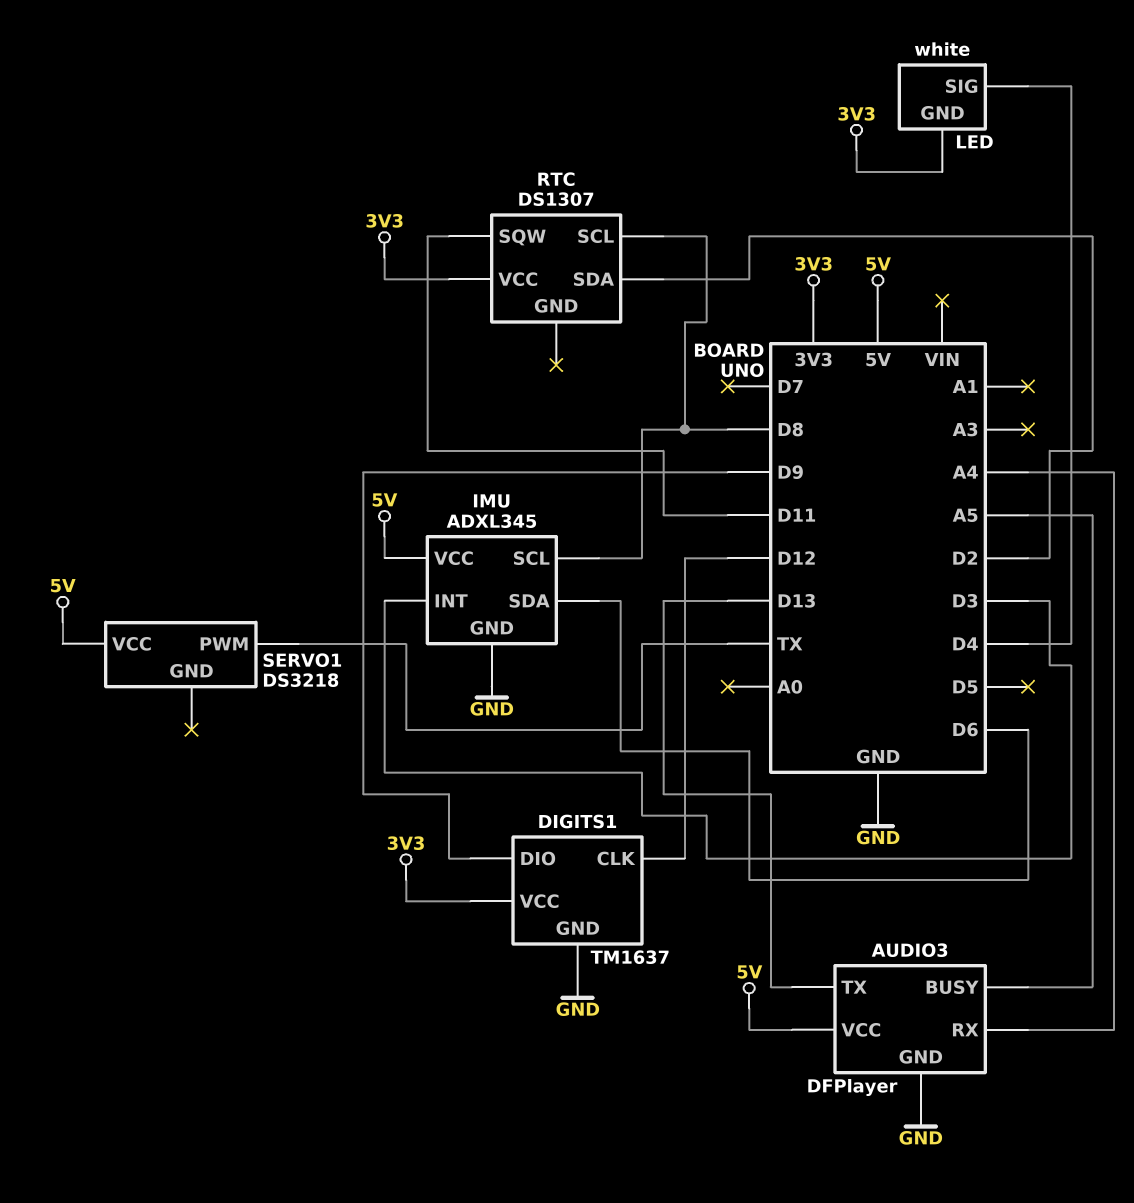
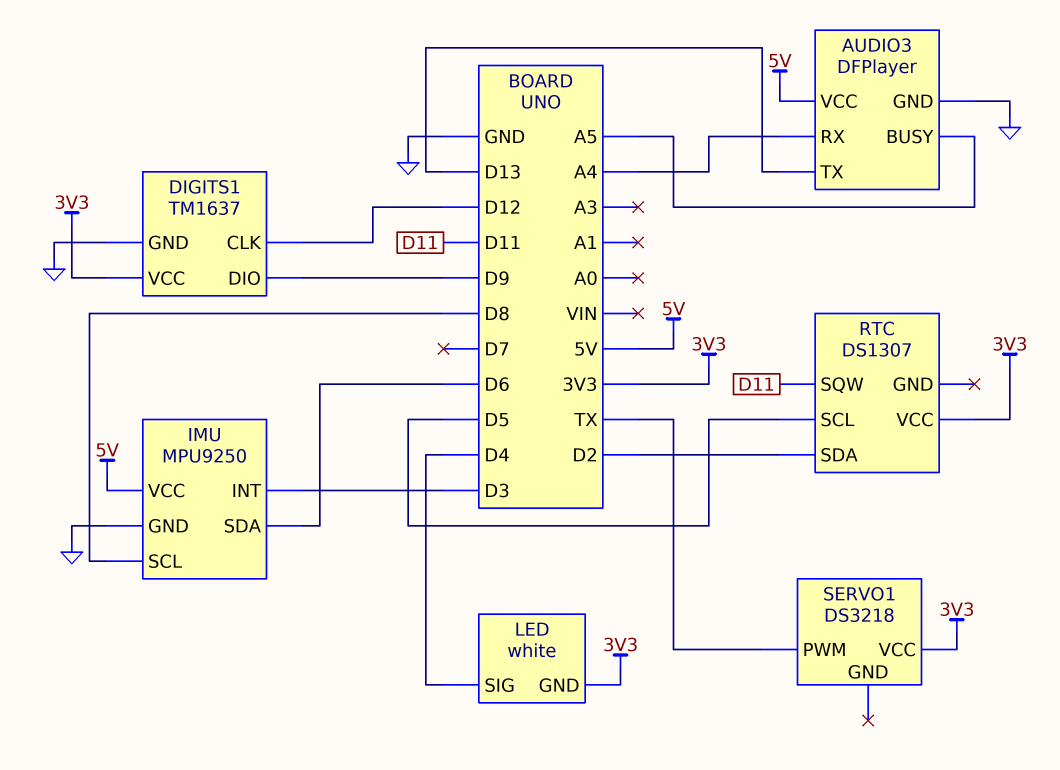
IMU: ADXL345 -> MPU9250
RTC pin SCL: D8 -> D5
SERVO1 pin VCC: 5V -> 3V3

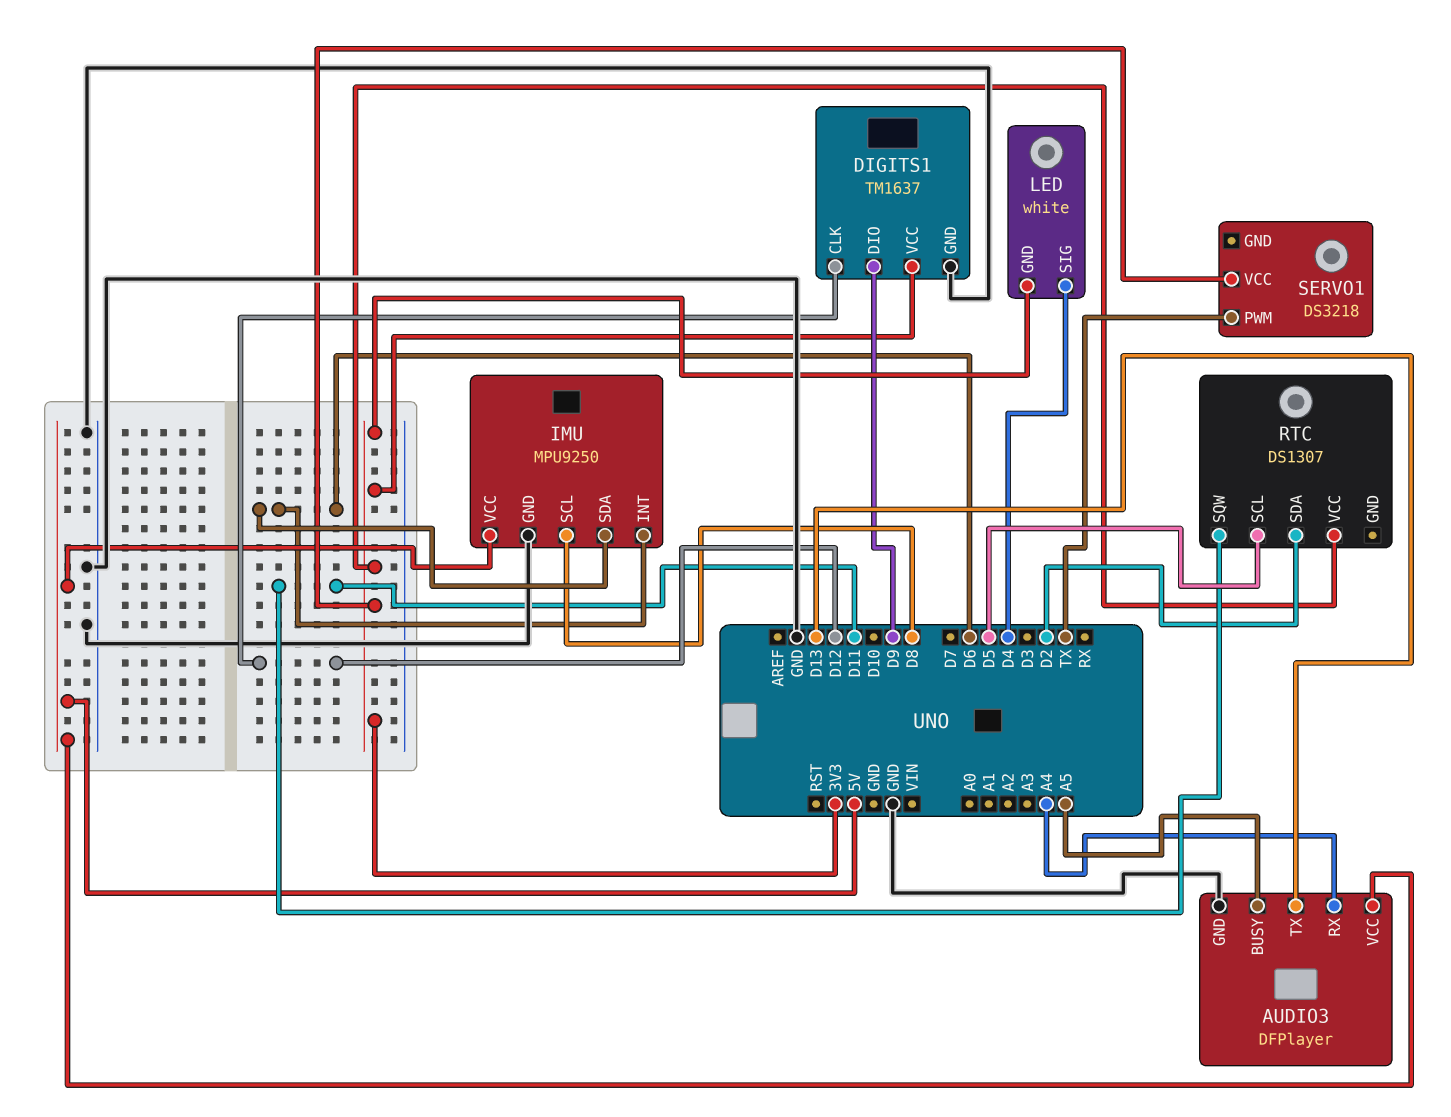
IMU pin INT: D3 -> D6

